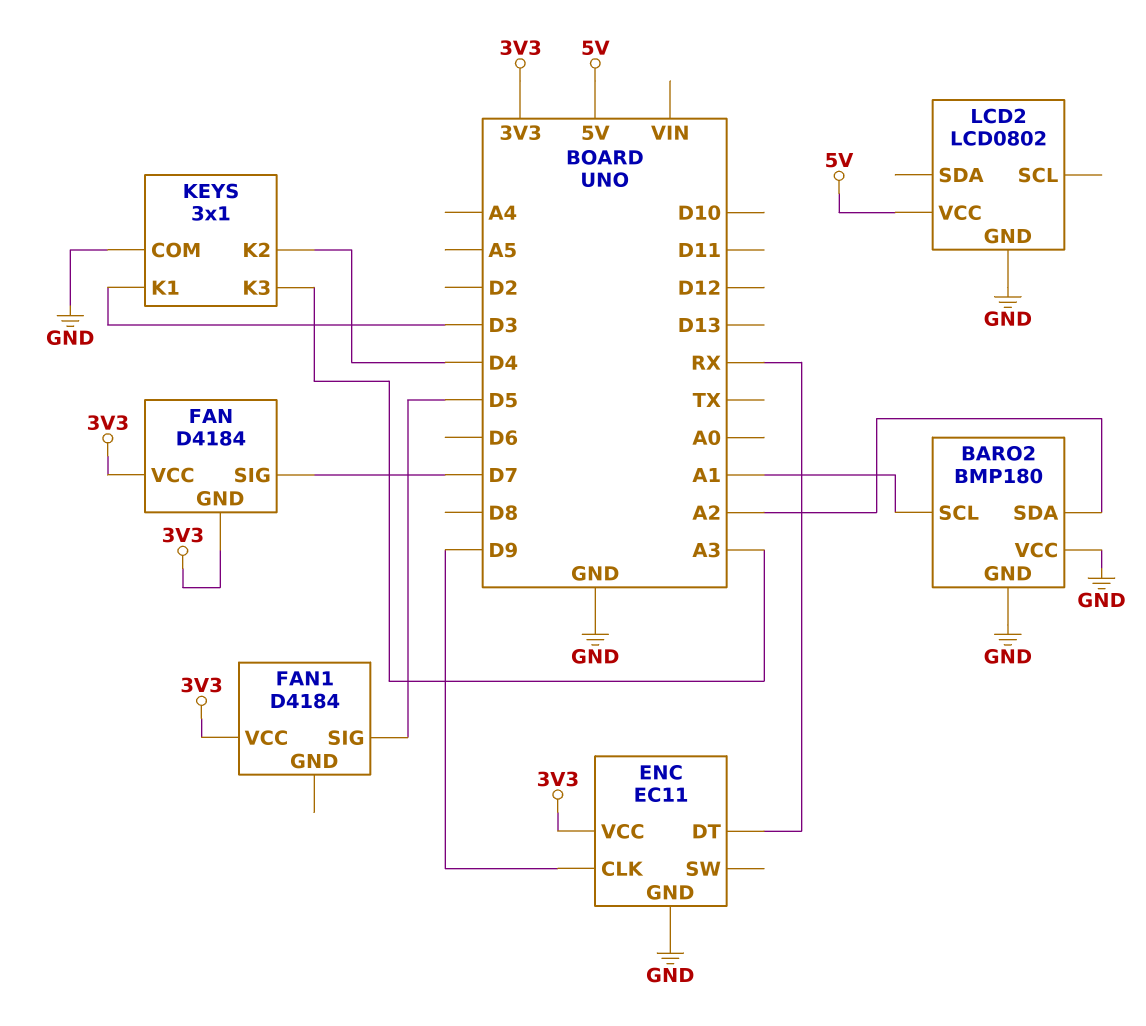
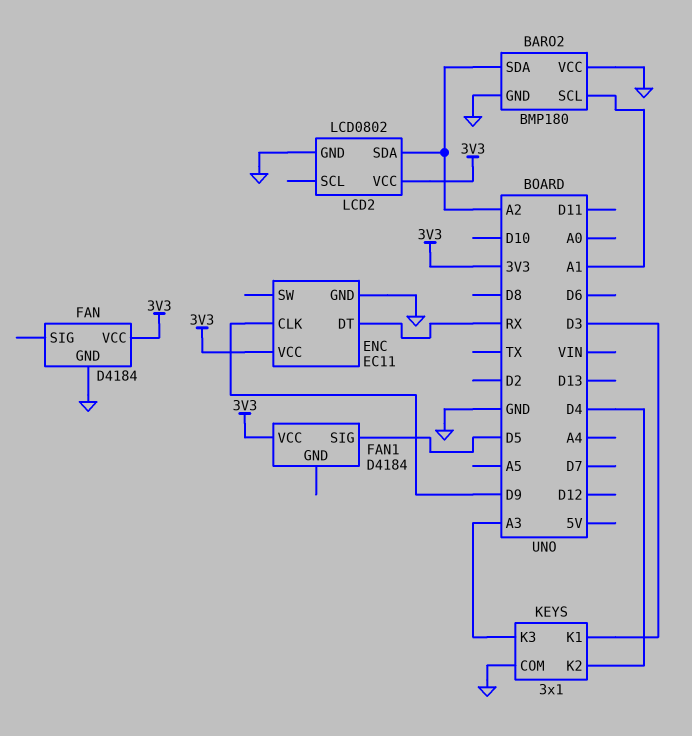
FAN pin GND: 3V3 -> GND
FAN pin SIG: D7 -> none
LCD2 pin SDA: none -> A2
LCD2 pin VCC: 5V -> 3V3

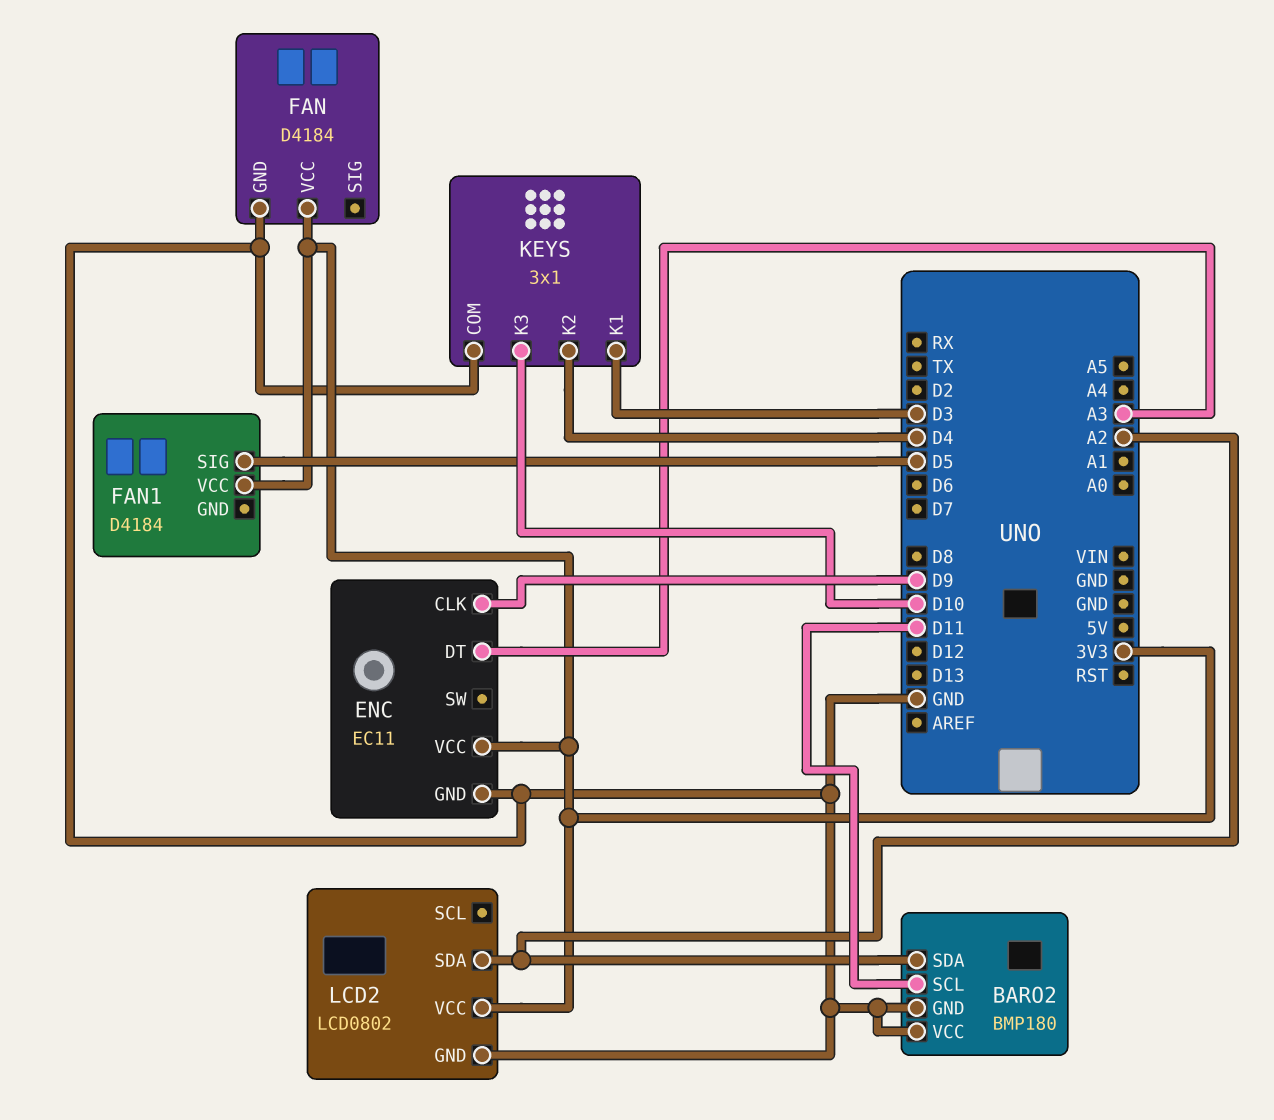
BARO2 pin SCL: A1 -> D11
ENC pin DT: RX -> A3
KEYS pin K3: A3 -> D10

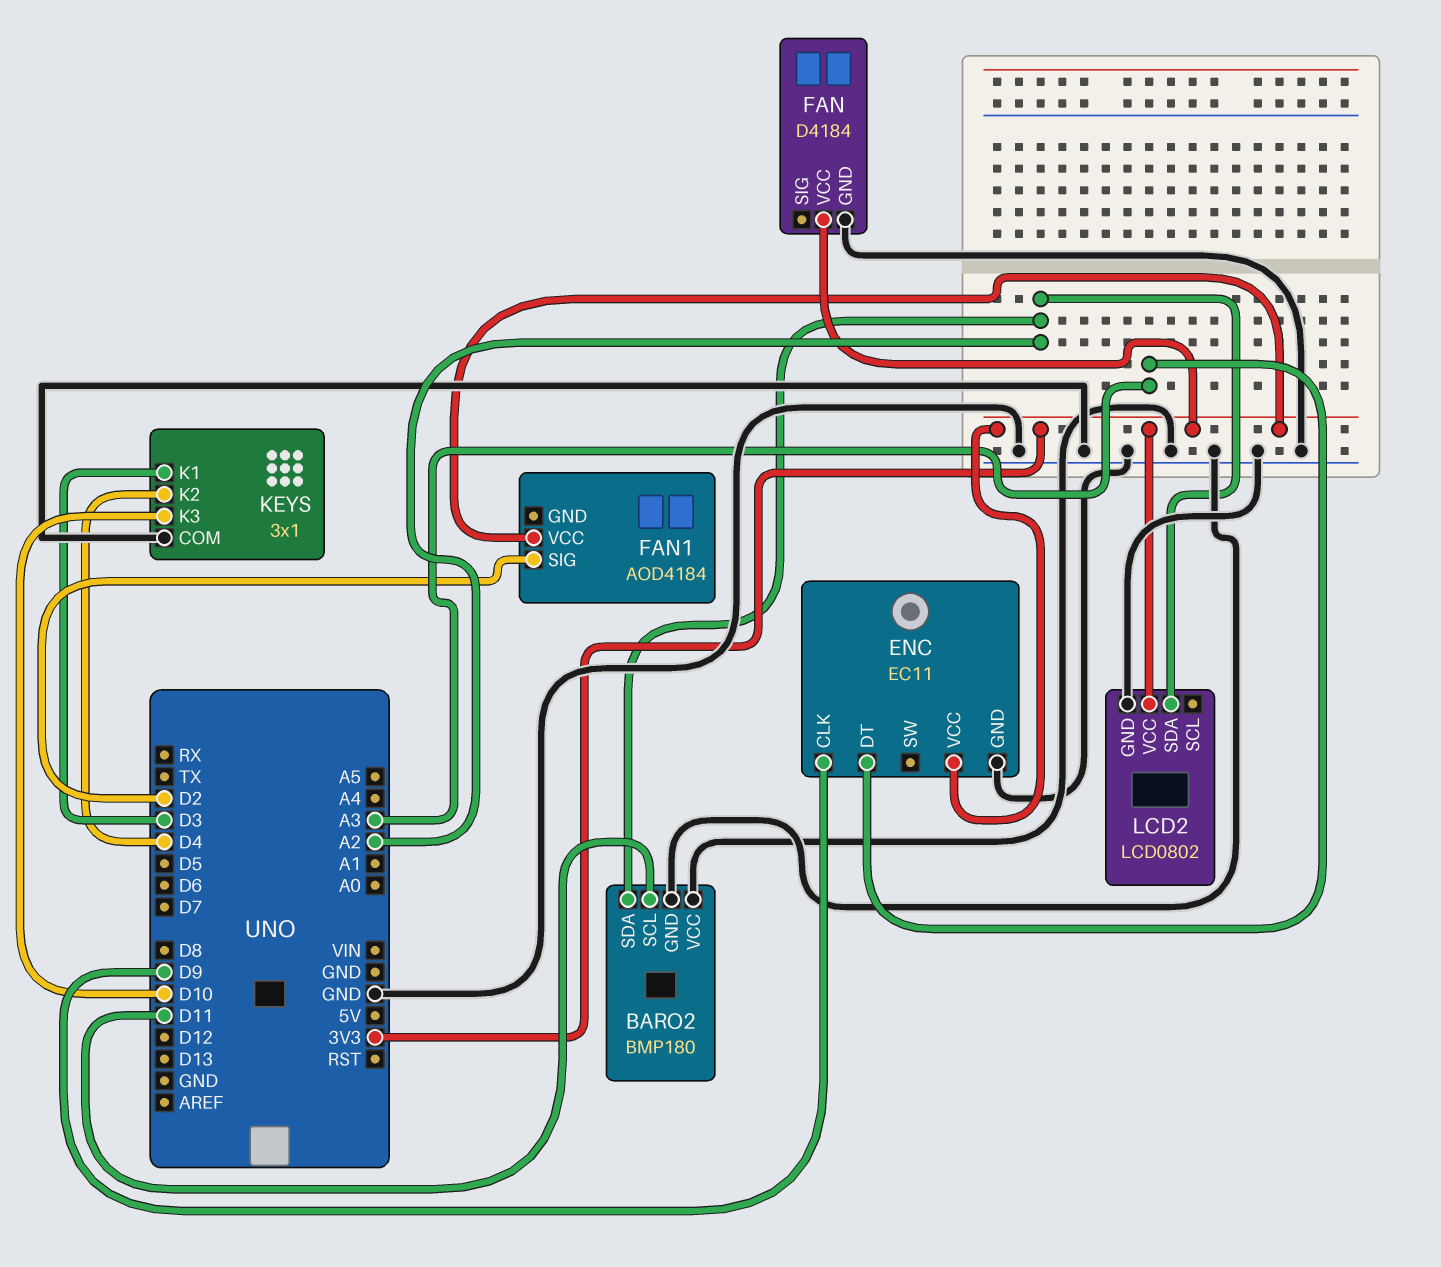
FAN1: D4184 -> AOD4184
FAN1 pin SIG: D5 -> D2

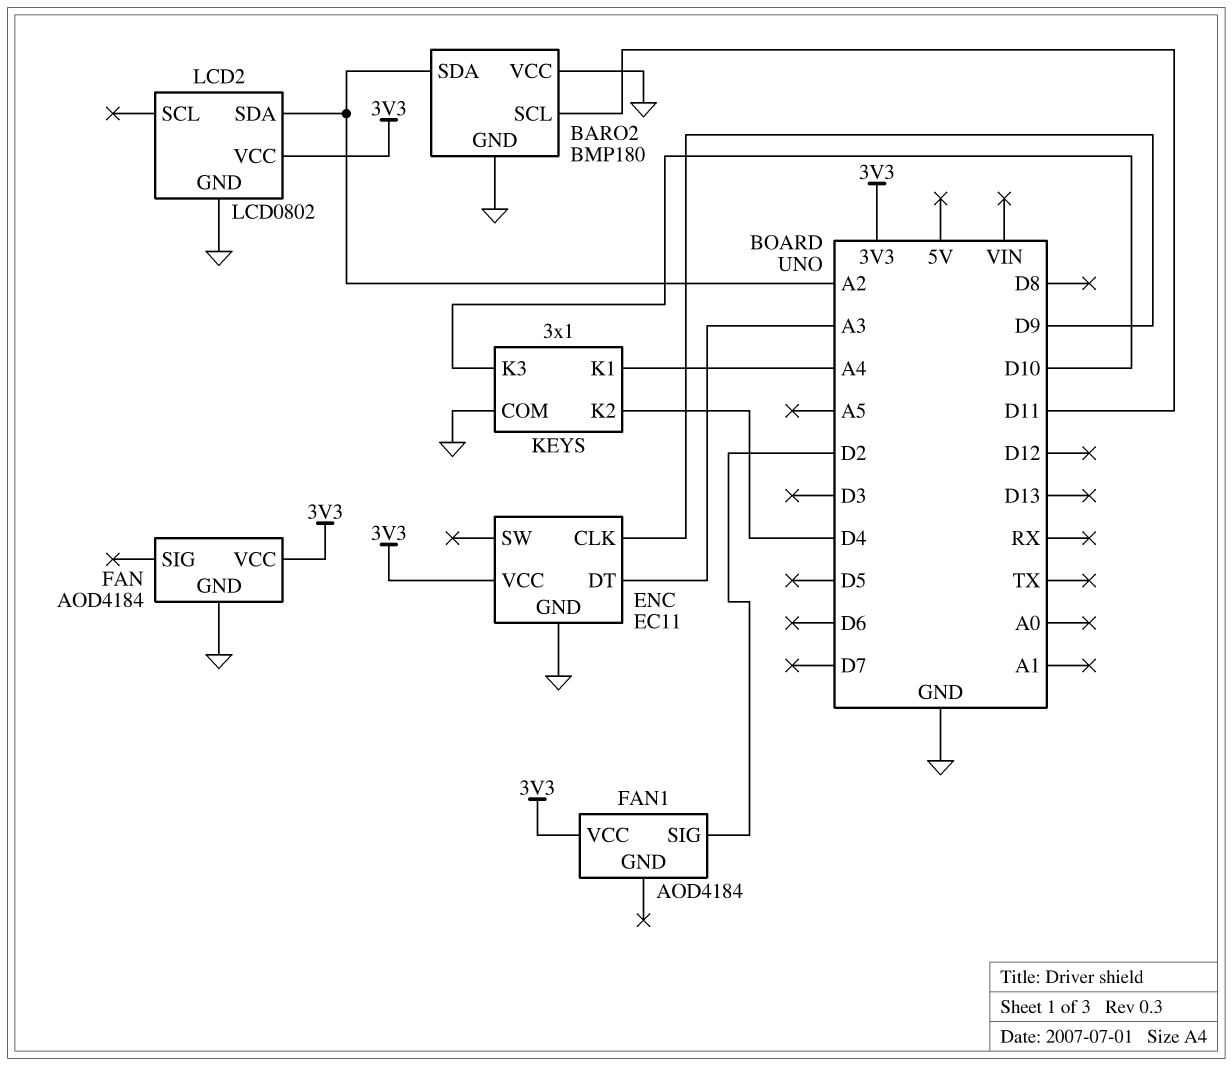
FAN: D4184 -> AOD4184
KEYS pin K1: D3 -> A4

